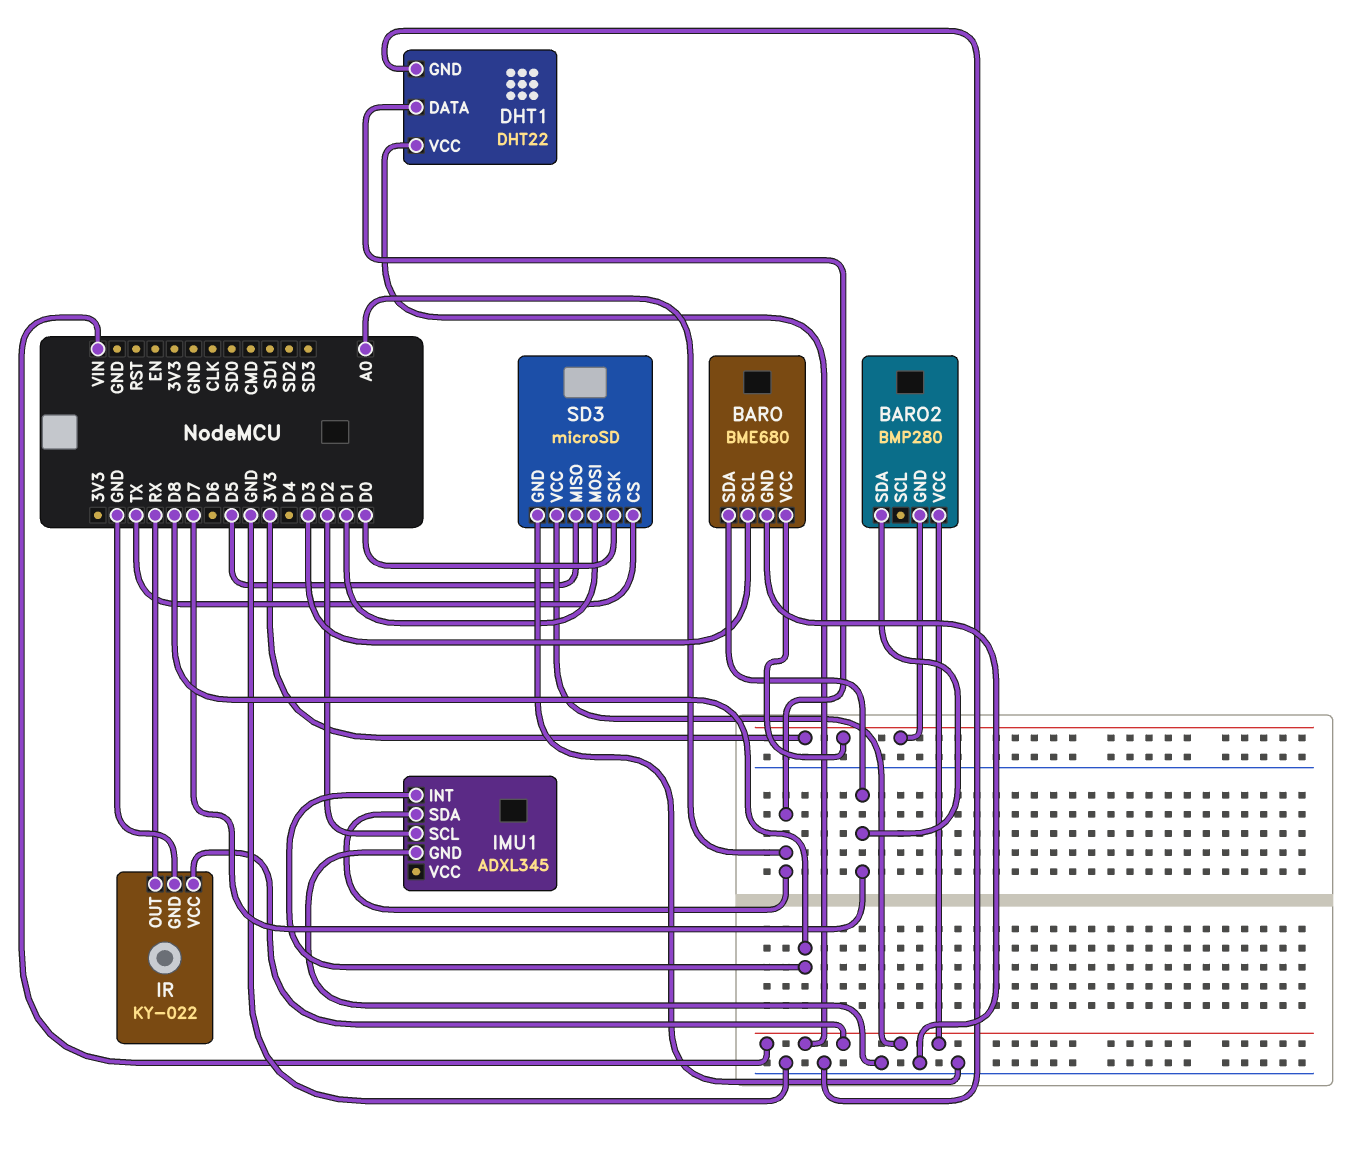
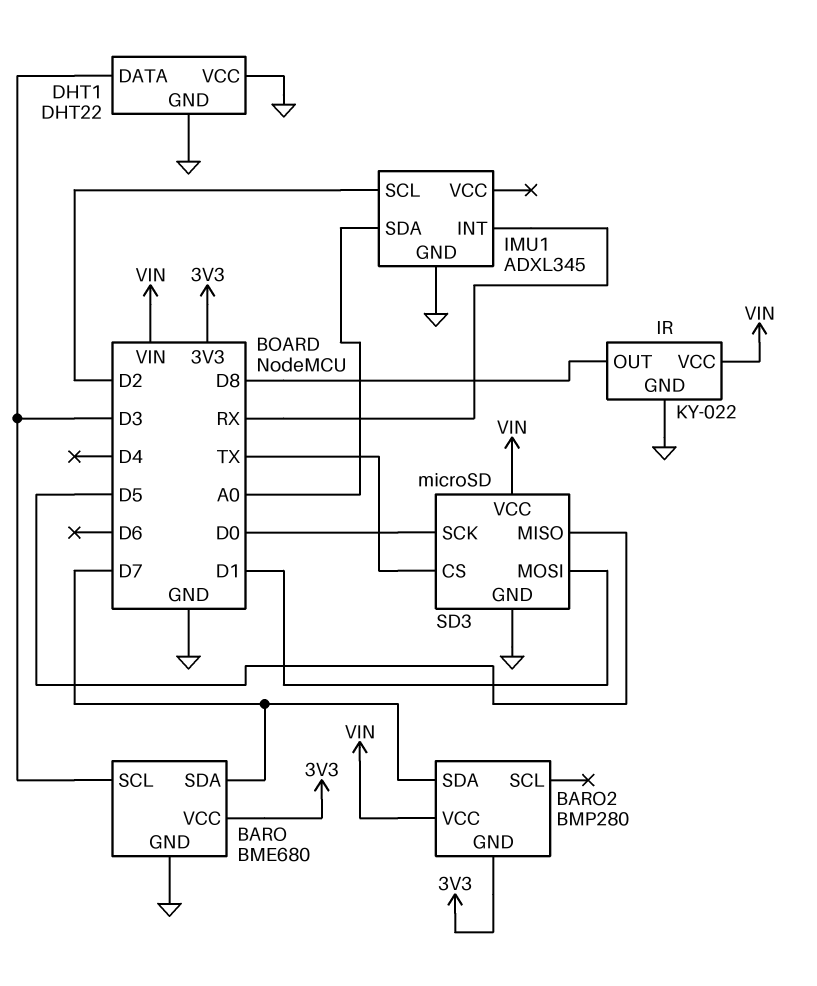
DHT1 pin DATA: A0 -> D3
DHT1 pin VCC: VIN -> GND
IMU1 pin INT: D8 -> RX
IR pin OUT: RX -> D8

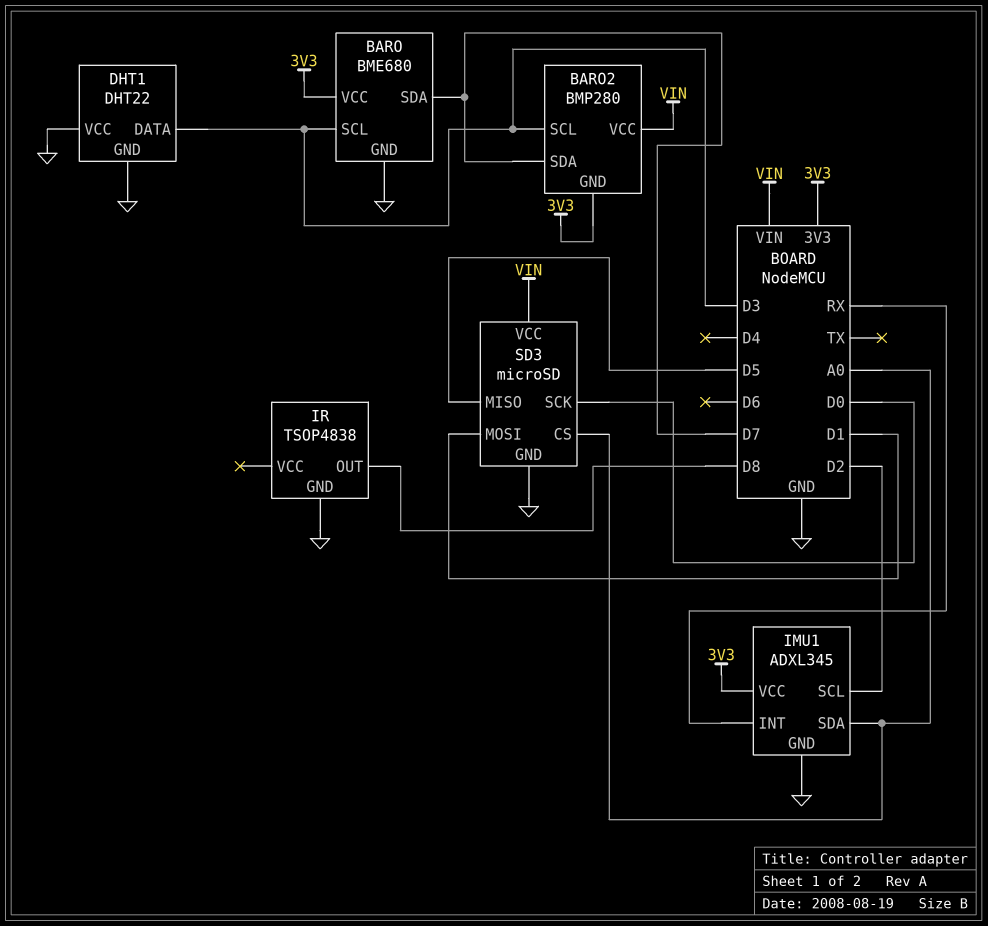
BARO2 pin SCL: none -> D3
IMU1 pin VCC: none -> 3V3
IR: KY-022 -> TSOP4838
IR pin VCC: VIN -> none
SD3 pin CS: TX -> A0

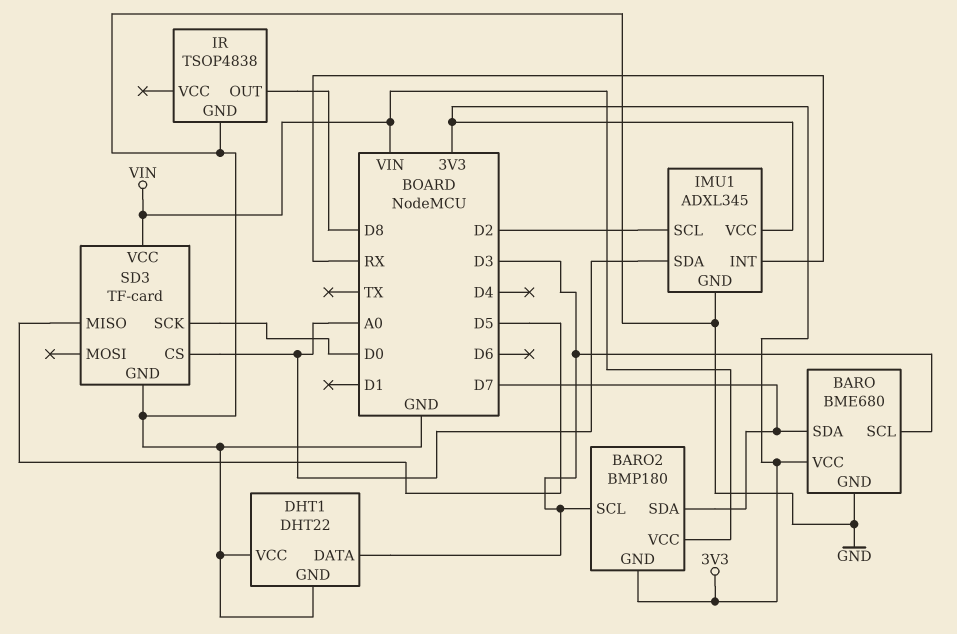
BARO2: BMP280 -> BMP180
SD3: microSD -> TF-card
SD3 pin MOSI: D1 -> none

